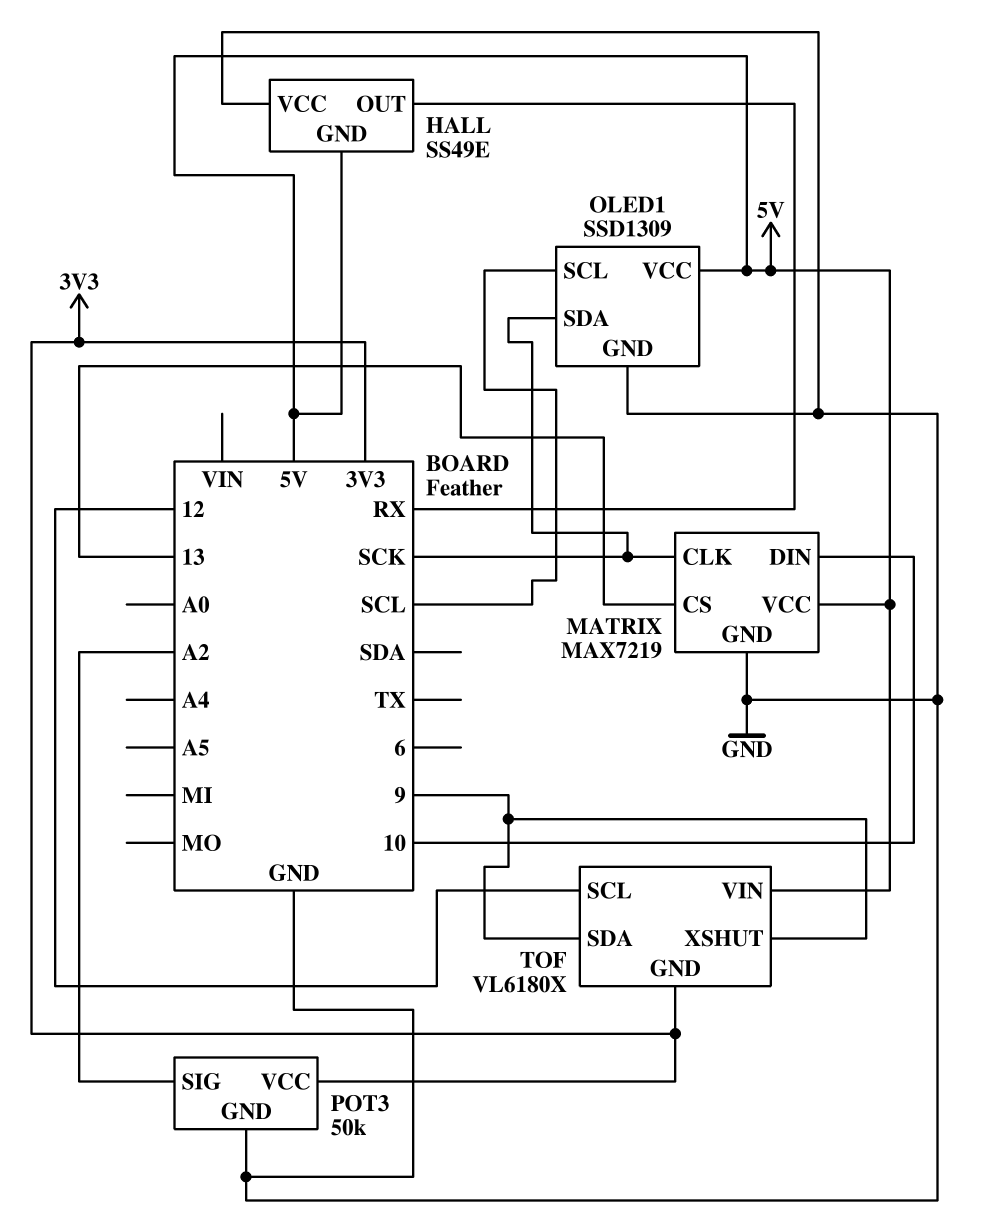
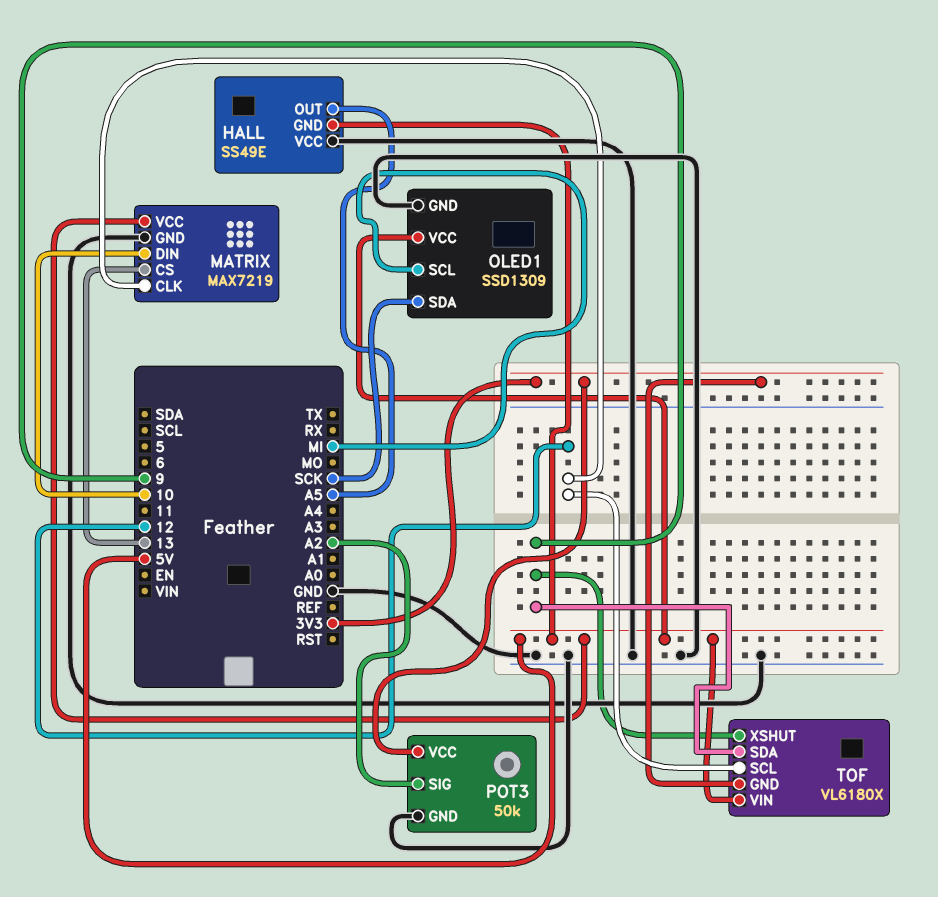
HALL pin OUT: RX -> A5
MATRIX pin CLK: SCK -> 12
OLED1 pin SCL: SCL -> MI

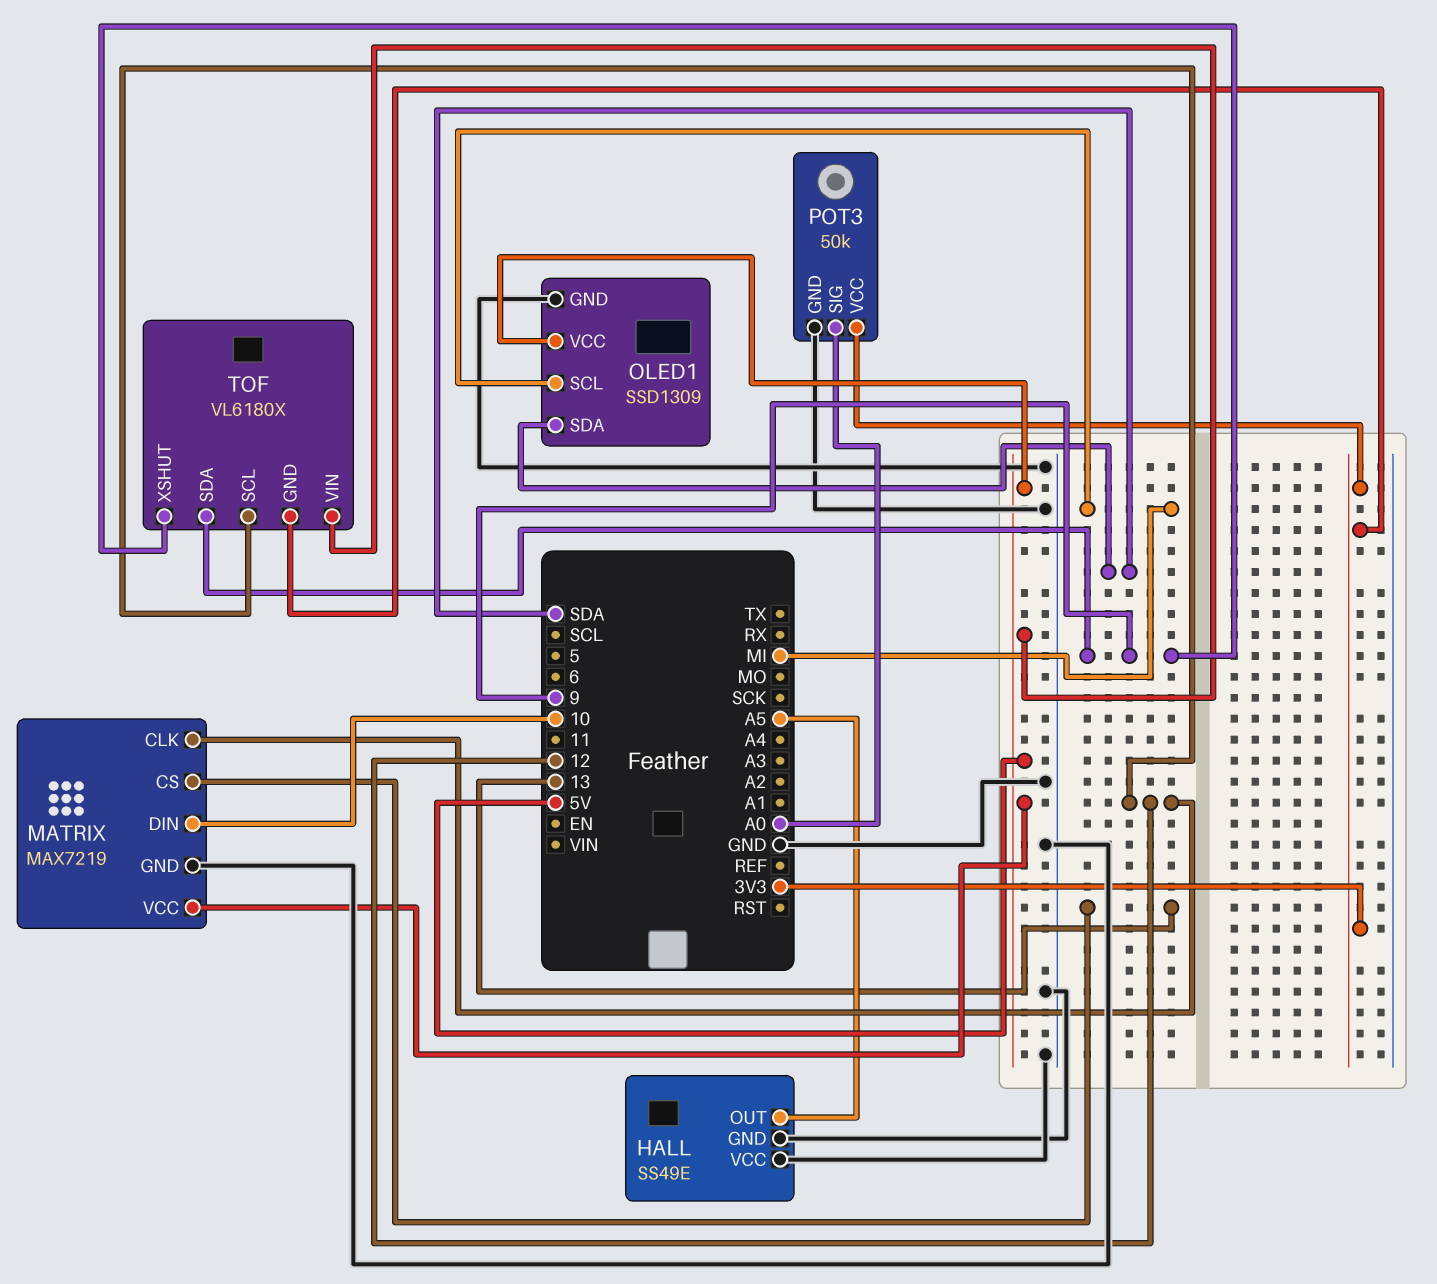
HALL pin GND: 5V -> GND
OLED1 pin SDA: SCK -> SDA
POT3 pin SIG: A2 -> A0

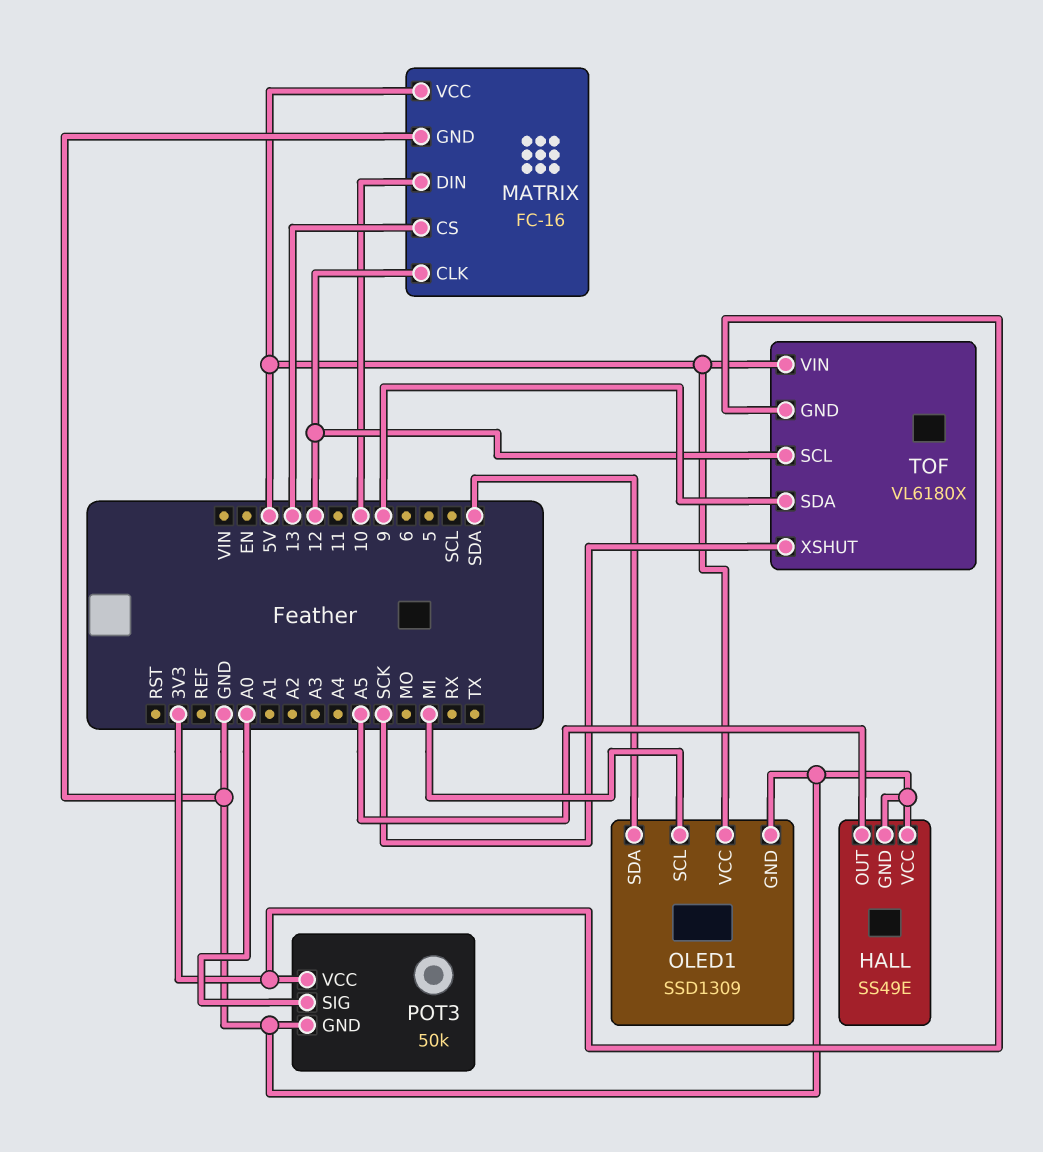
MATRIX: MAX7219 -> FC-16
TOF pin XSHUT: 9 -> SCK

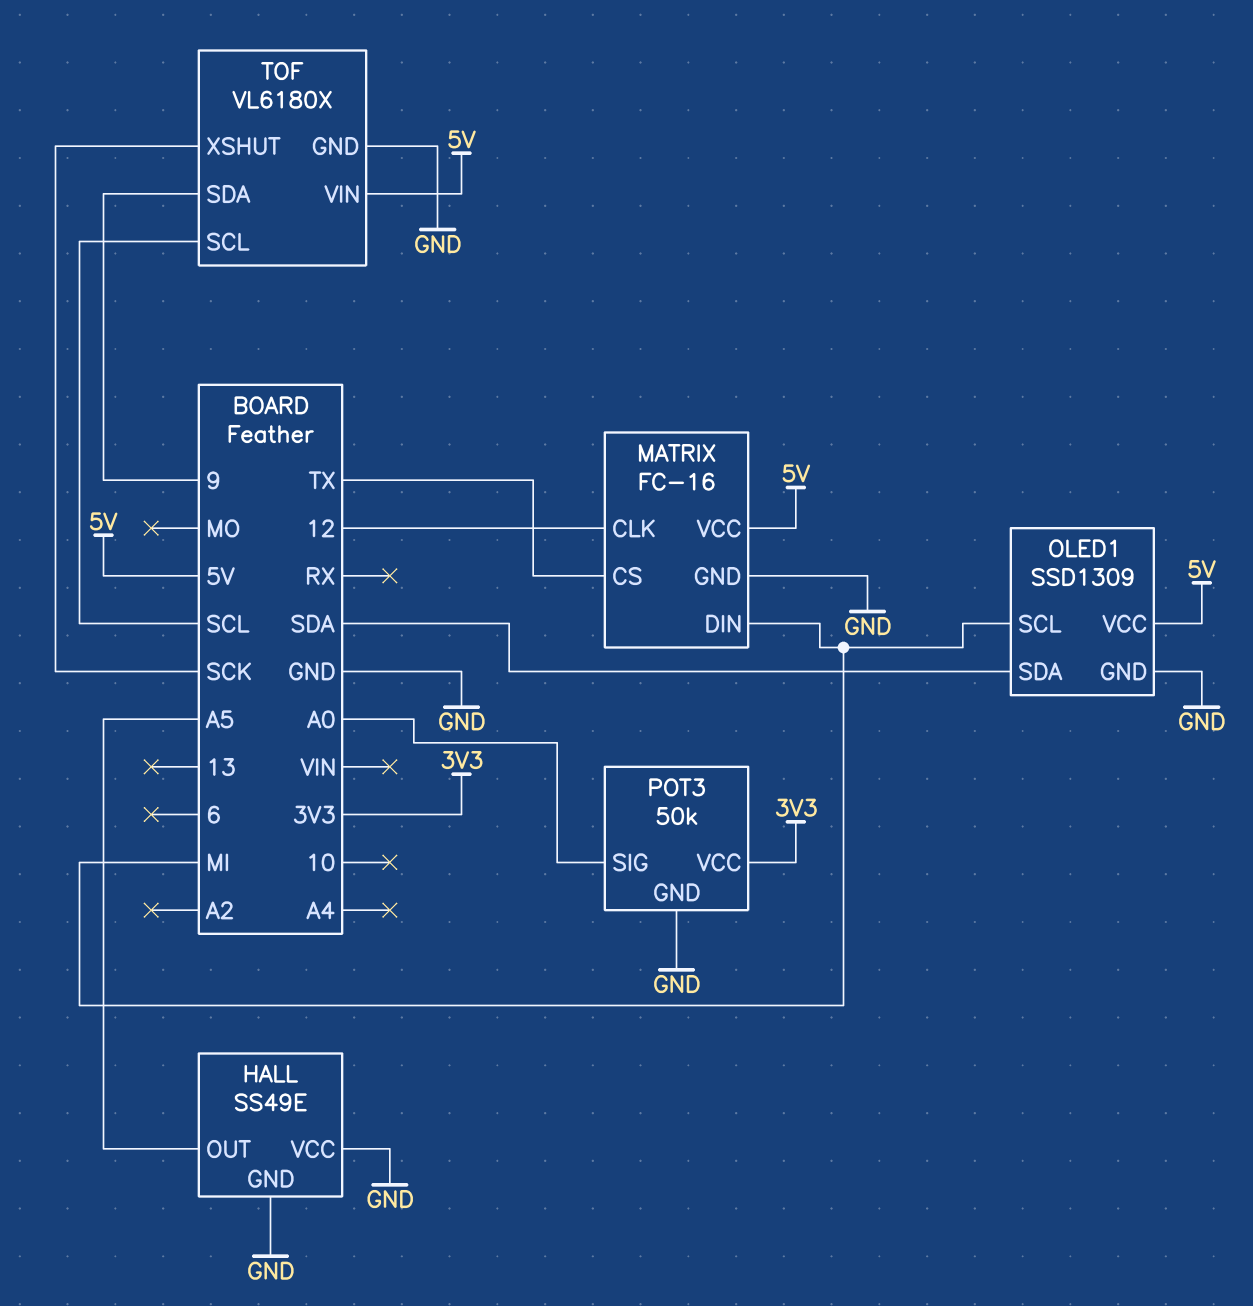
MATRIX pin CS: 13 -> TX
MATRIX pin DIN: 10 -> MI
TOF pin GND: 3V3 -> GND
TOF pin SCL: 12 -> SCL

